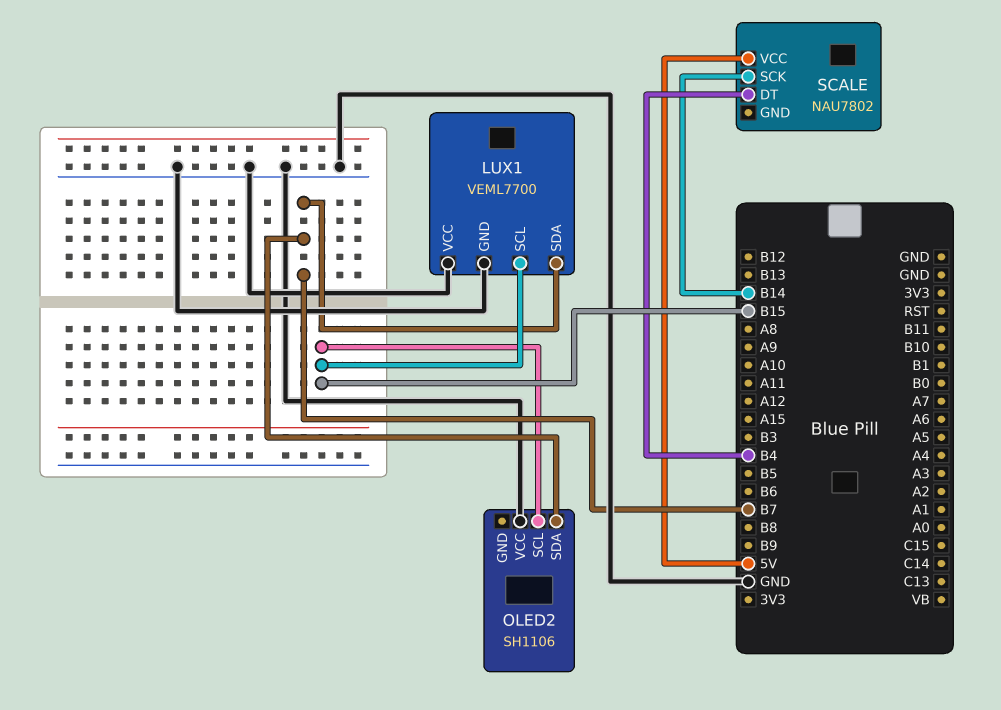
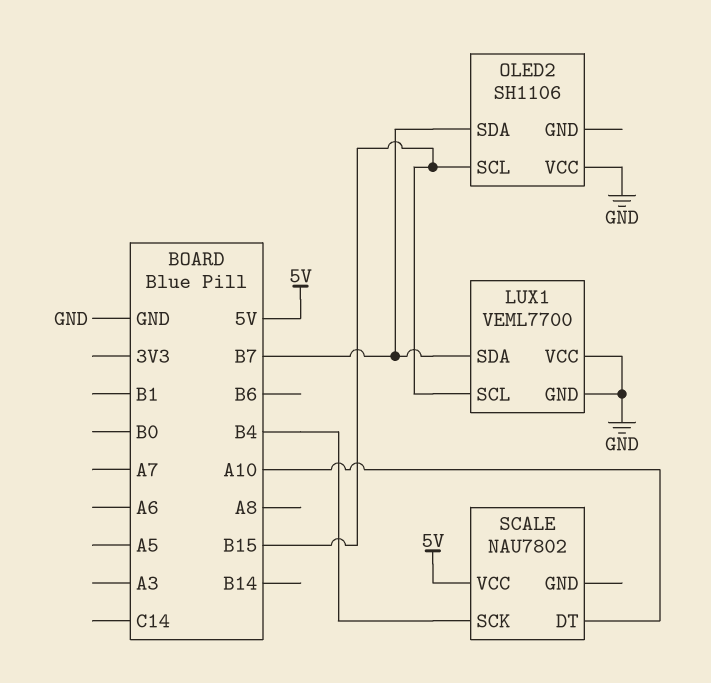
SCALE pin DT: B4 -> A10
SCALE pin SCK: B14 -> B4

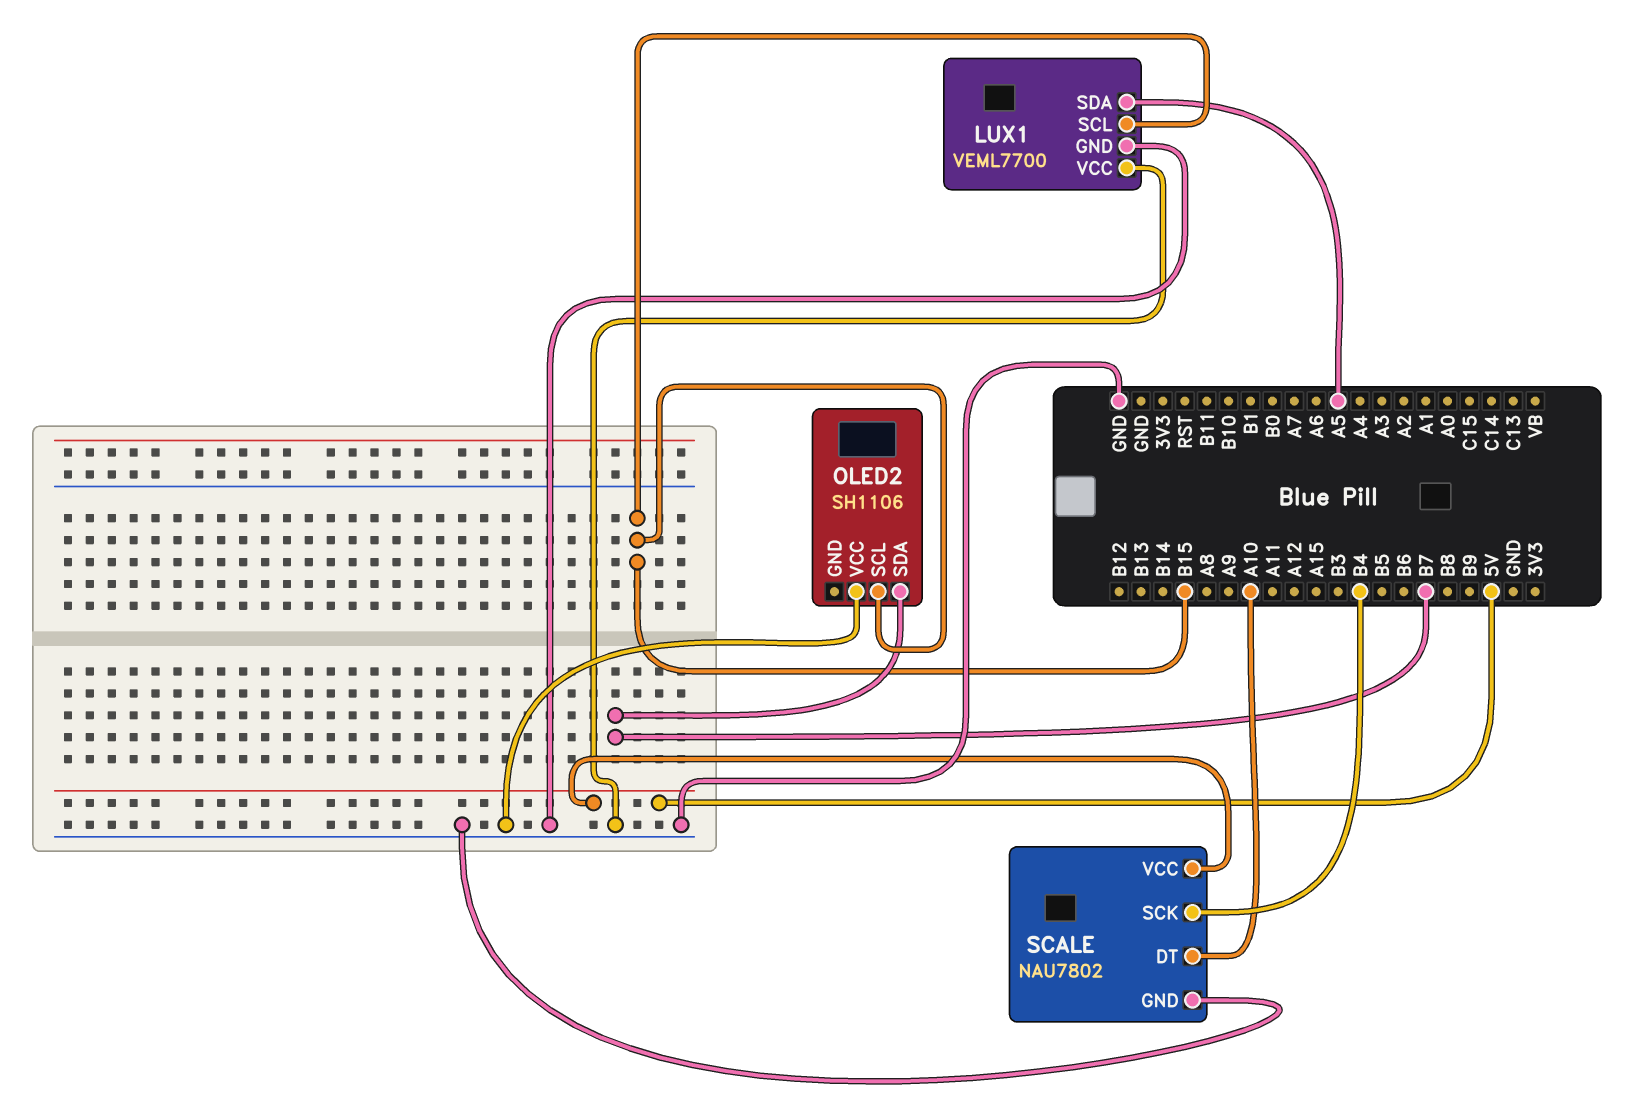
LUX1 pin SDA: B7 -> A5
SCALE pin GND: none -> GND

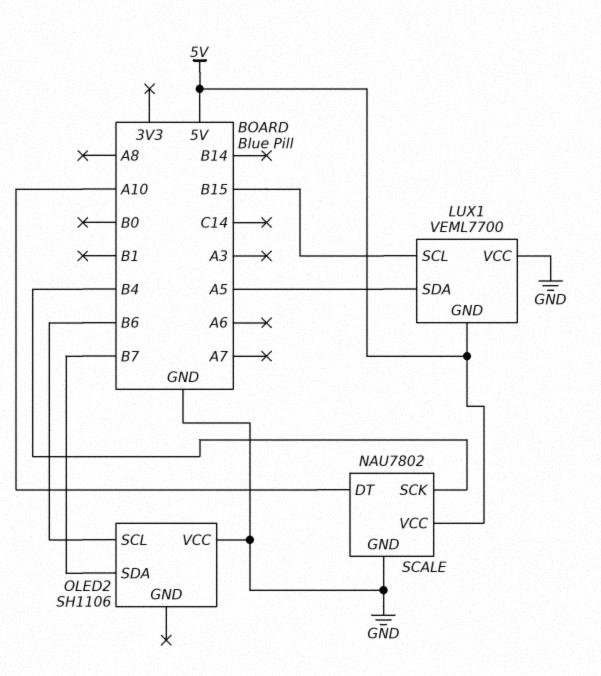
LUX1 pin GND: GND -> 5V
OLED2 pin SCL: B15 -> B6

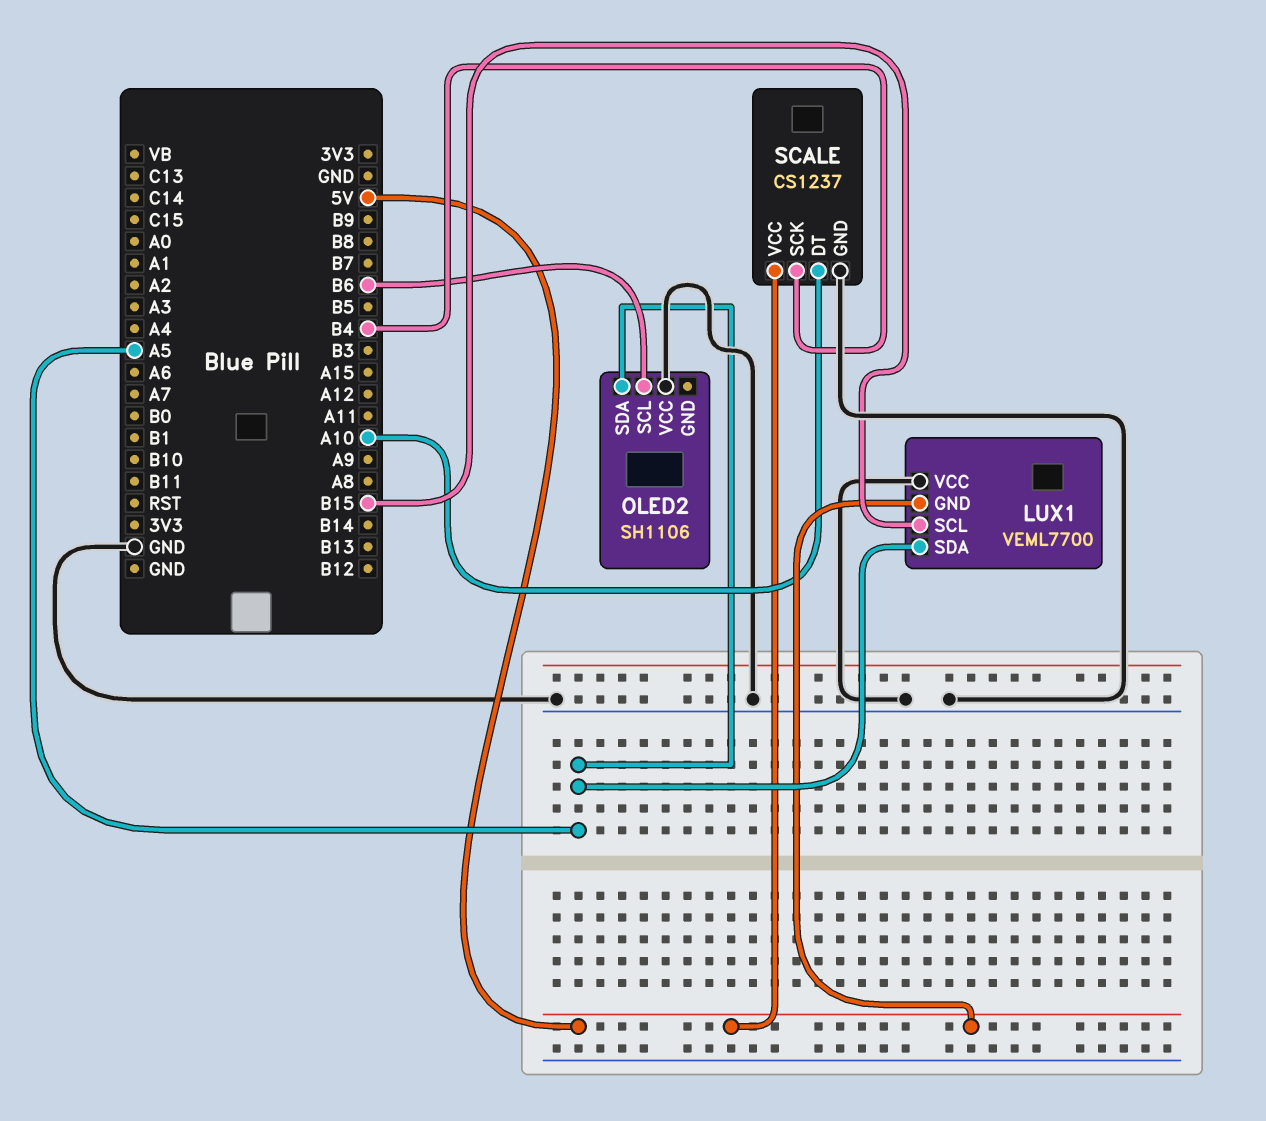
OLED2 pin SDA: B7 -> A5
SCALE: NAU7802 -> CS1237

